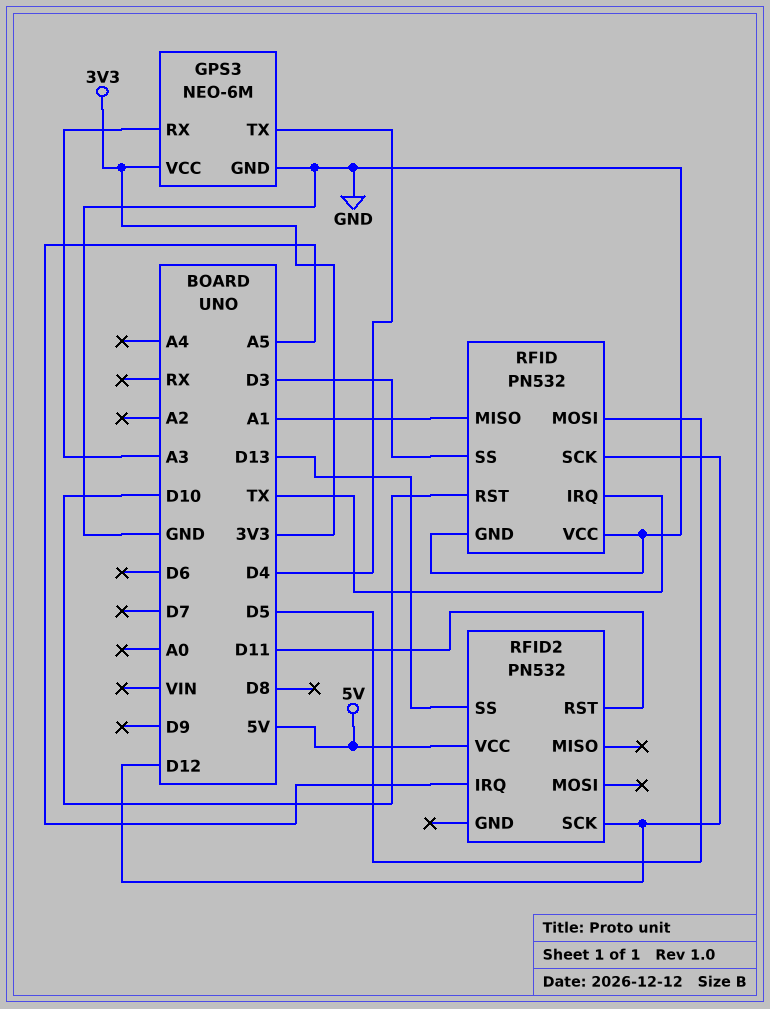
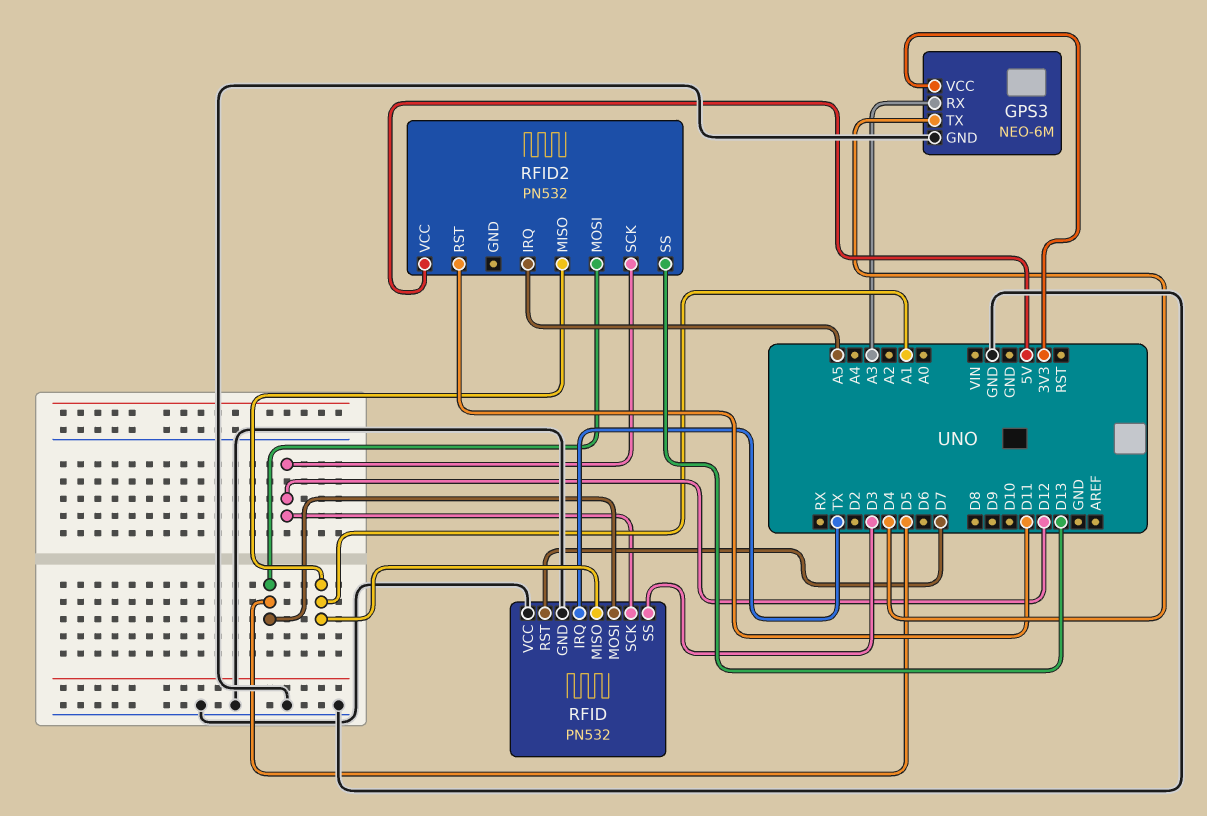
RFID pin RST: D10 -> D7
RFID2 pin MISO: none -> A1
RFID2 pin MOSI: none -> D5

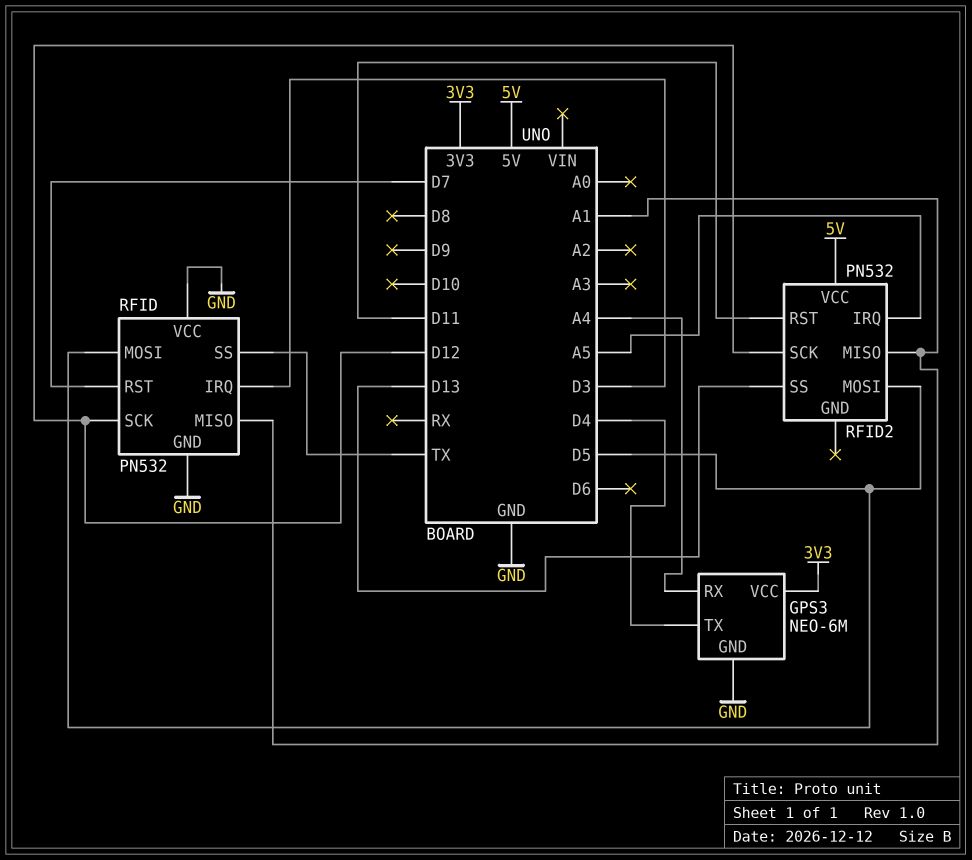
GPS3 pin RX: A3 -> A4
RFID pin IRQ: TX -> D3
RFID pin SS: D3 -> TX

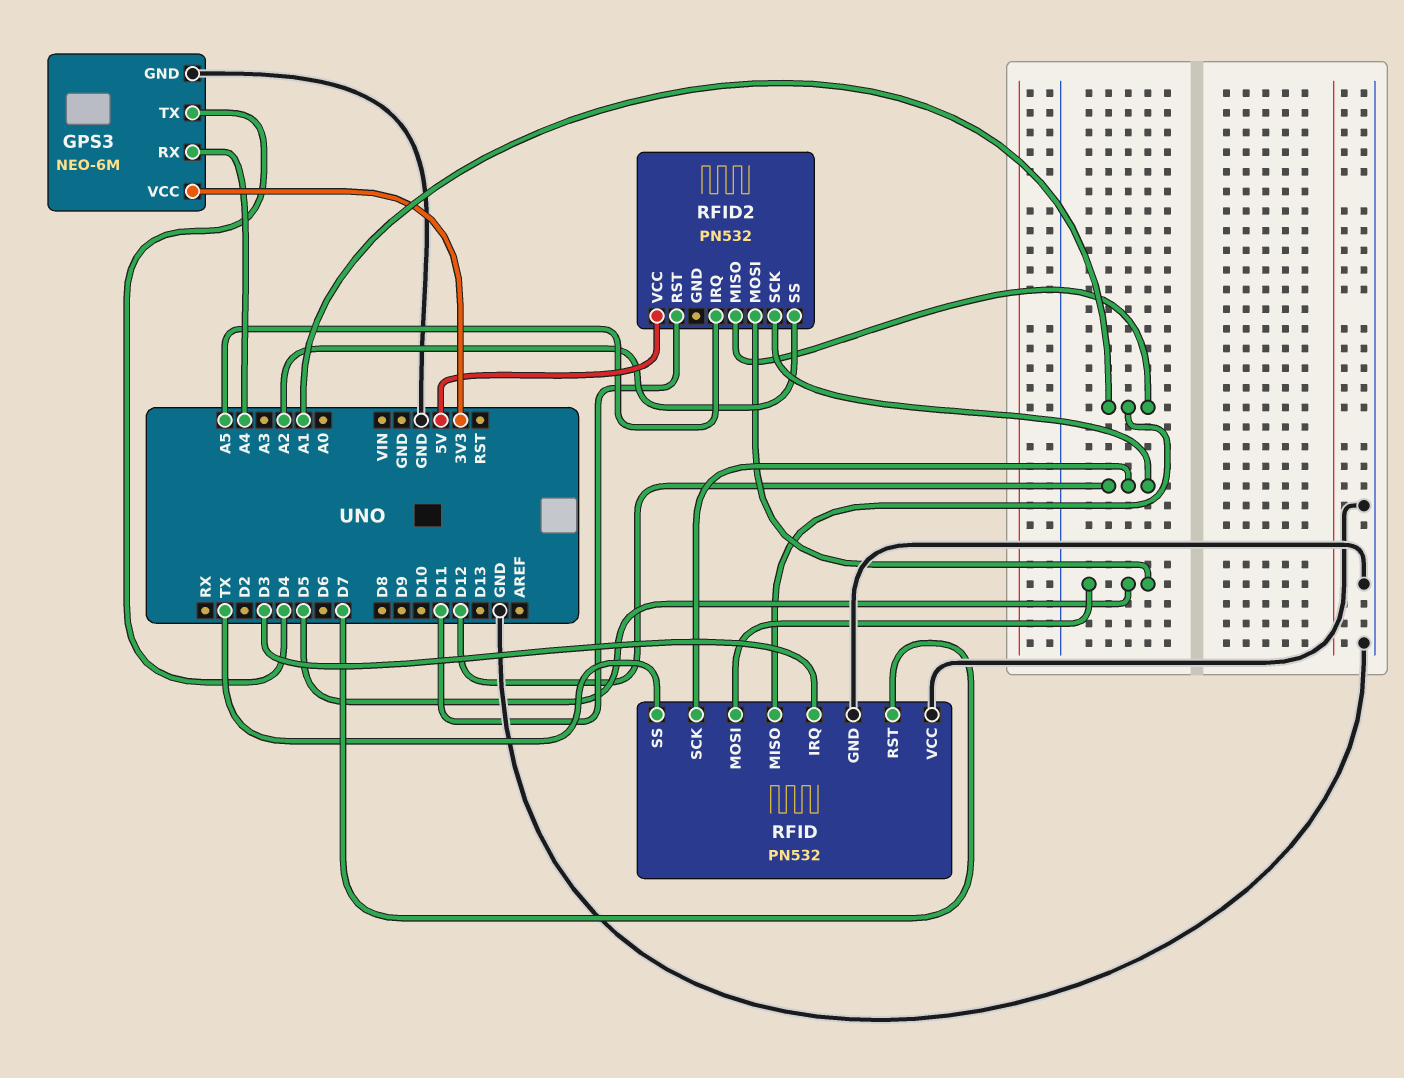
RFID2 pin SS: D13 -> A2

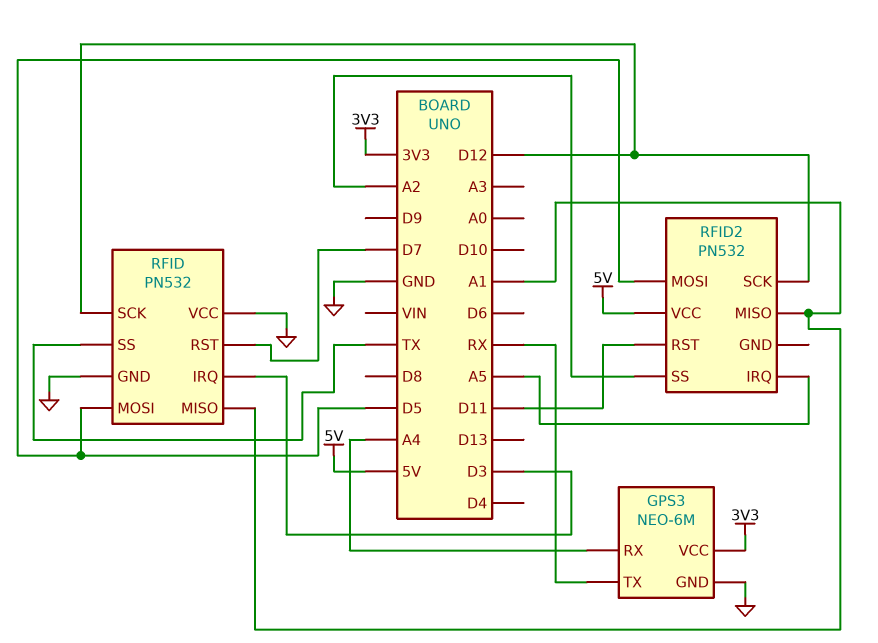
GPS3 pin TX: D4 -> RX

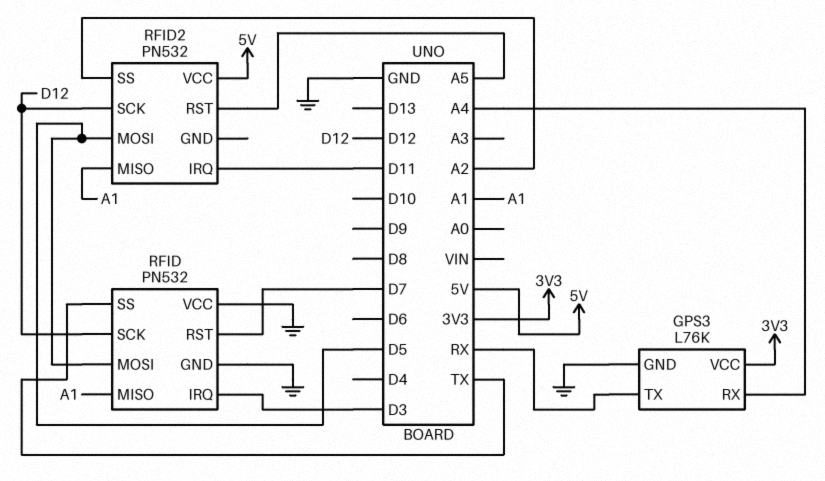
GPS3: NEO-6M -> L76K
RFID2 pin IRQ: A5 -> D11
RFID2 pin RST: D11 -> A5

